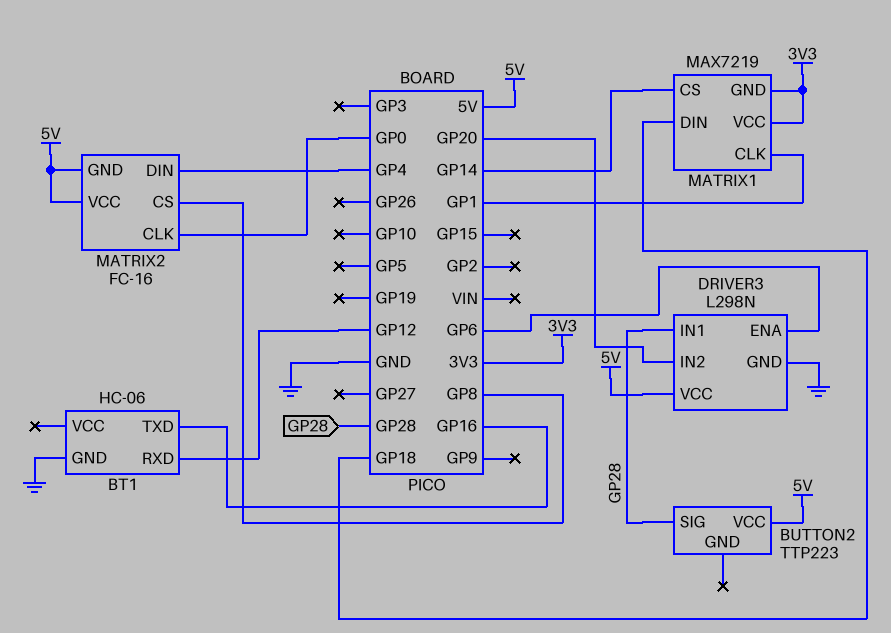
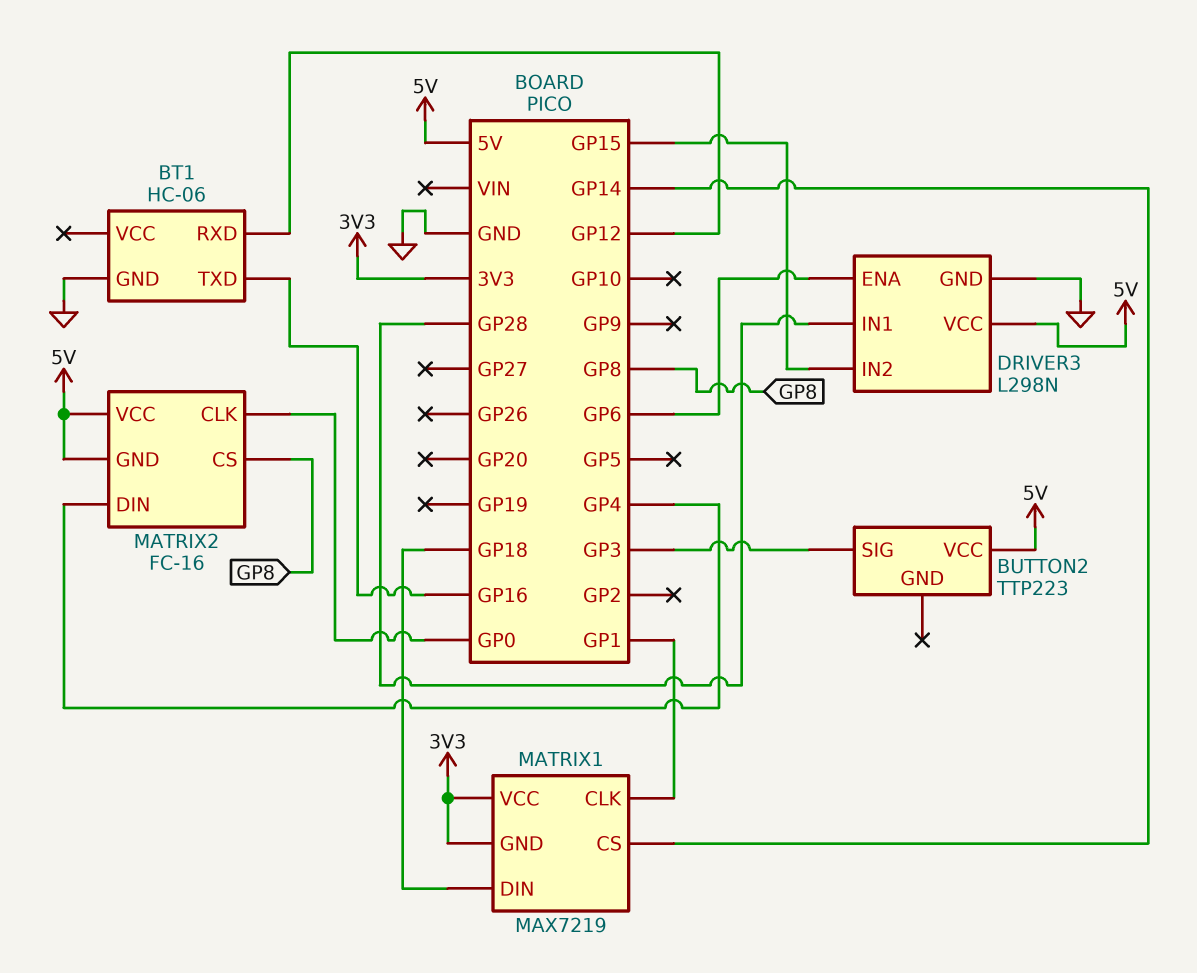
BUTTON2 pin SIG: GP28 -> GP3
DRIVER3 pin IN2: GP20 -> GP15

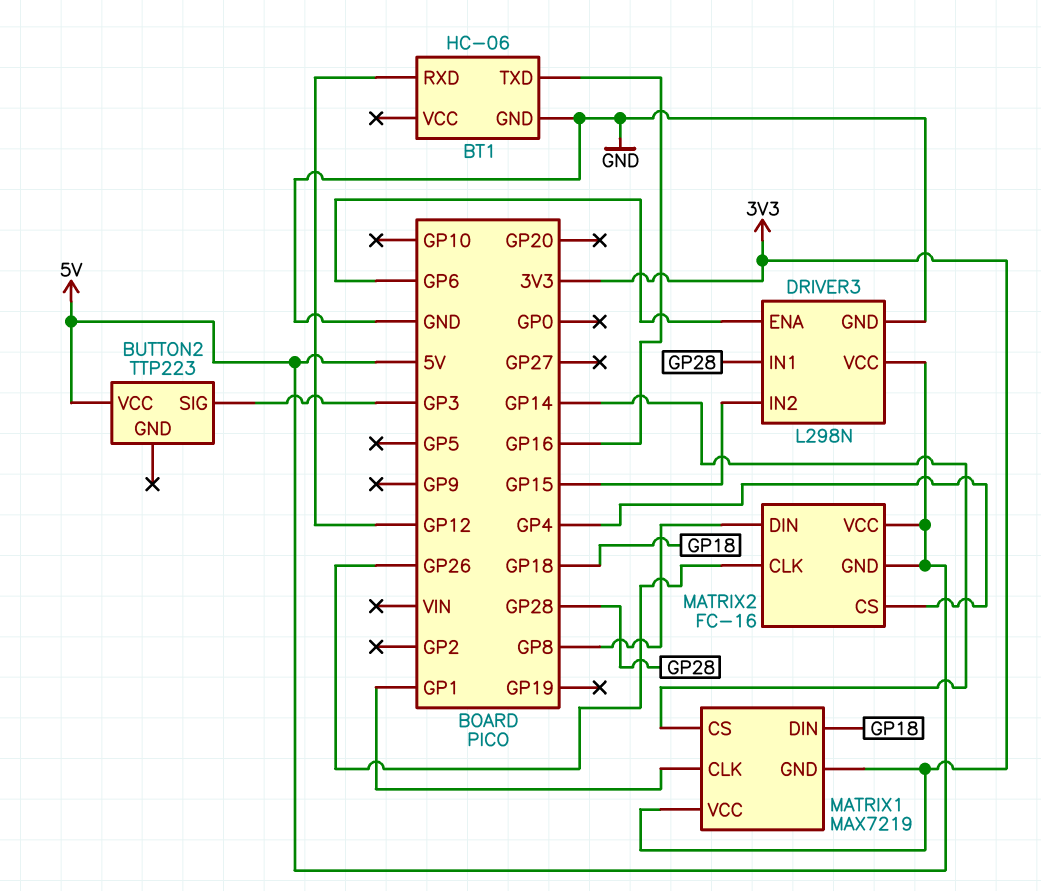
MATRIX2 pin CLK: GP0 -> GP26
MATRIX2 pin CS: GP8 -> GP4
MATRIX2 pin DIN: GP4 -> GP8

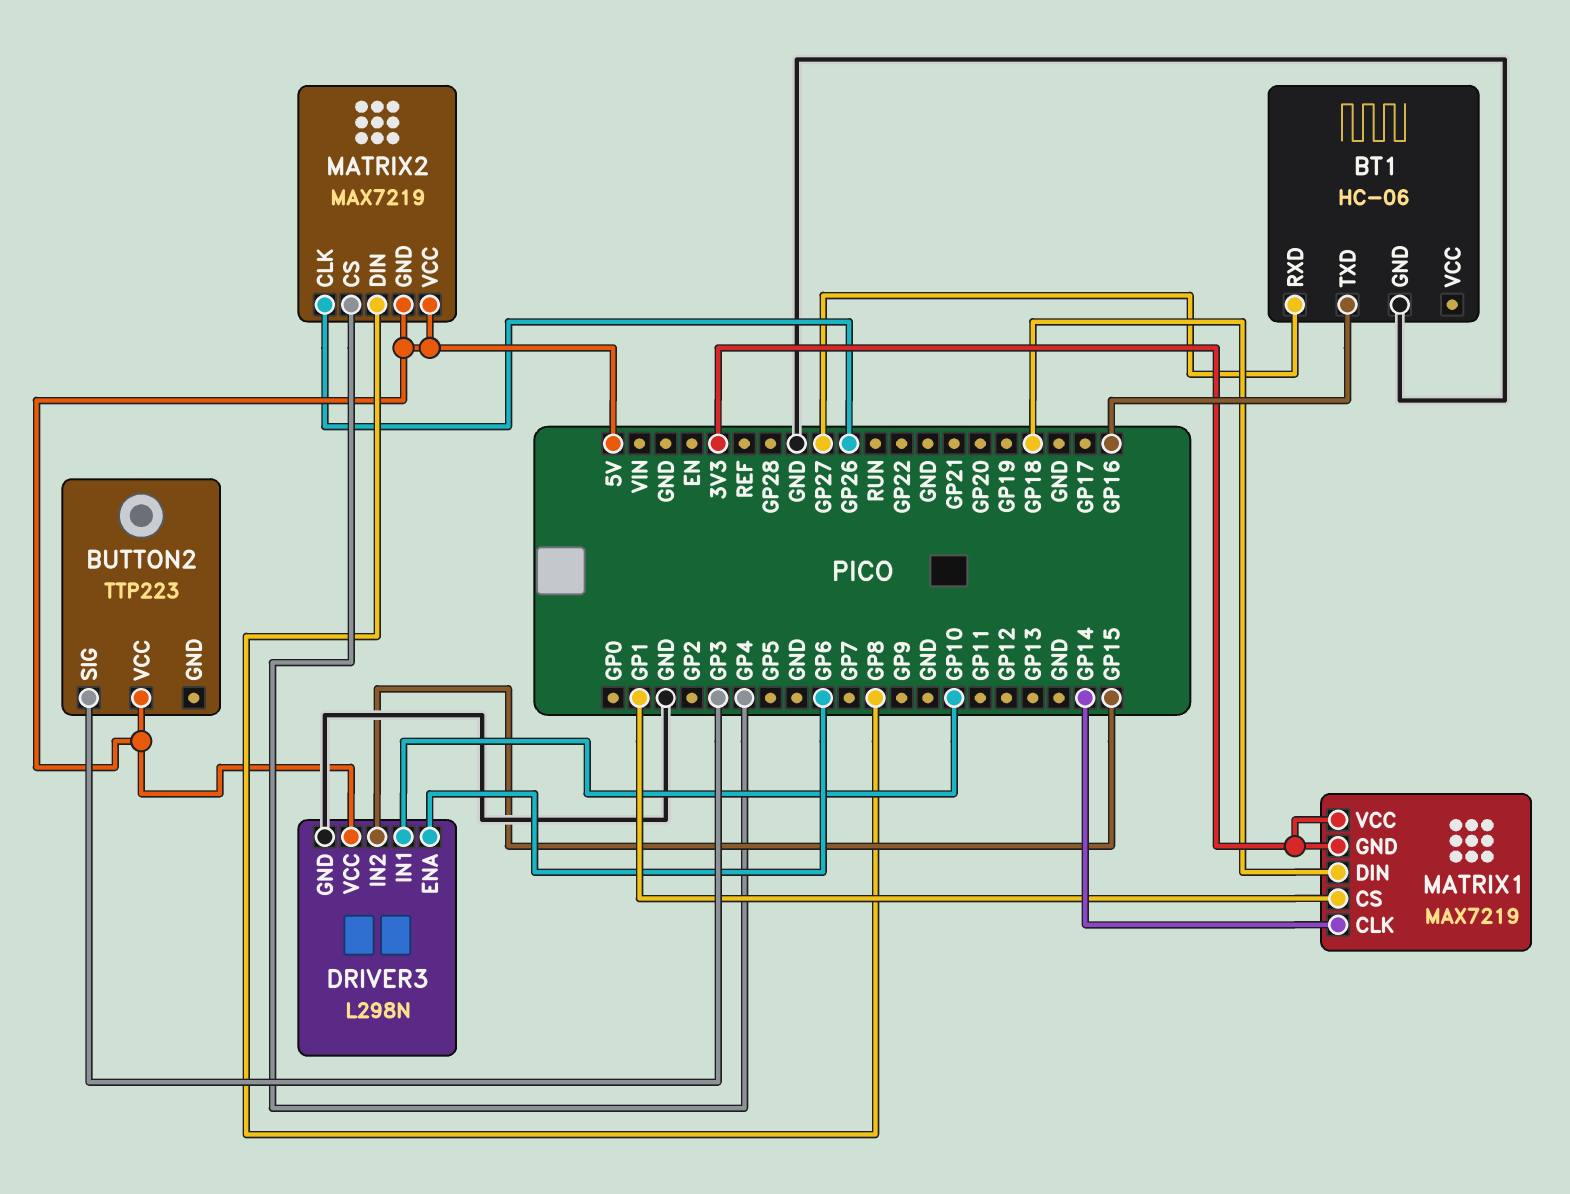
BT1 pin RXD: GP12 -> GP27
DRIVER3 pin IN1: GP28 -> GP10
MATRIX1 pin CLK: GP1 -> GP14
MATRIX1 pin CS: GP14 -> GP1
MATRIX2: FC-16 -> MAX7219

